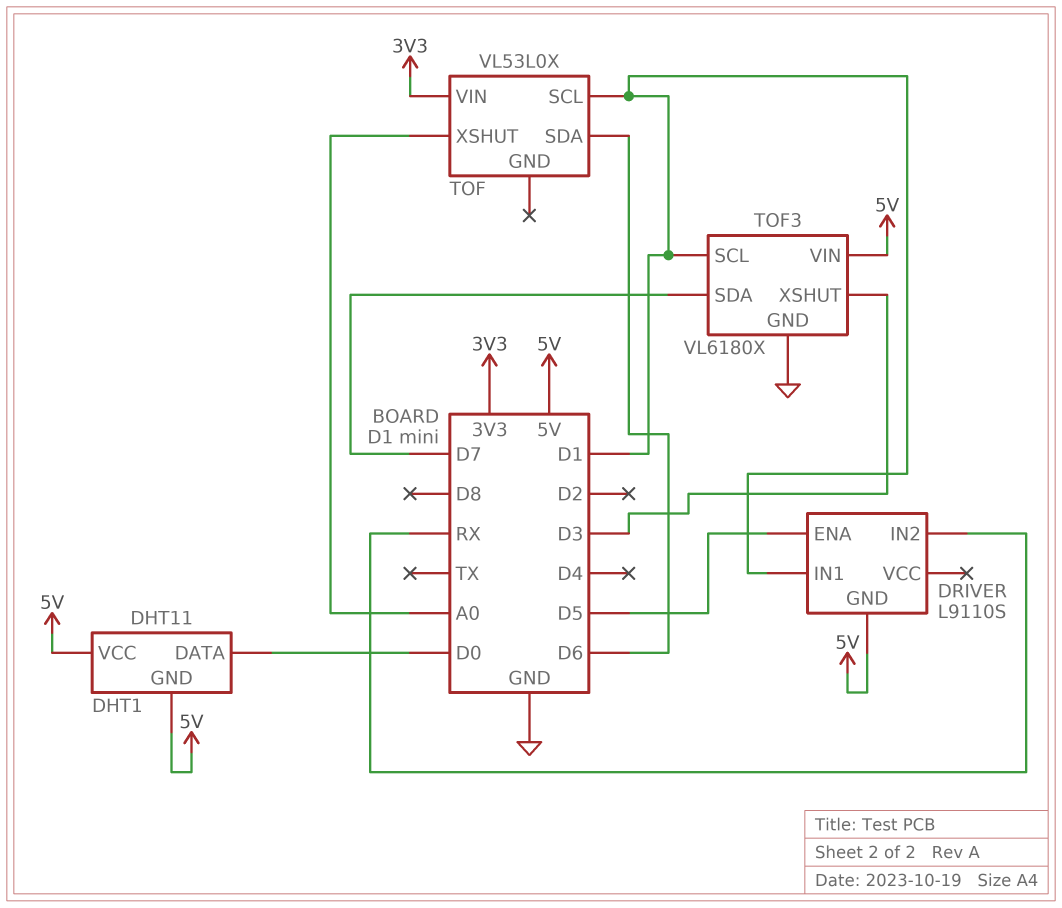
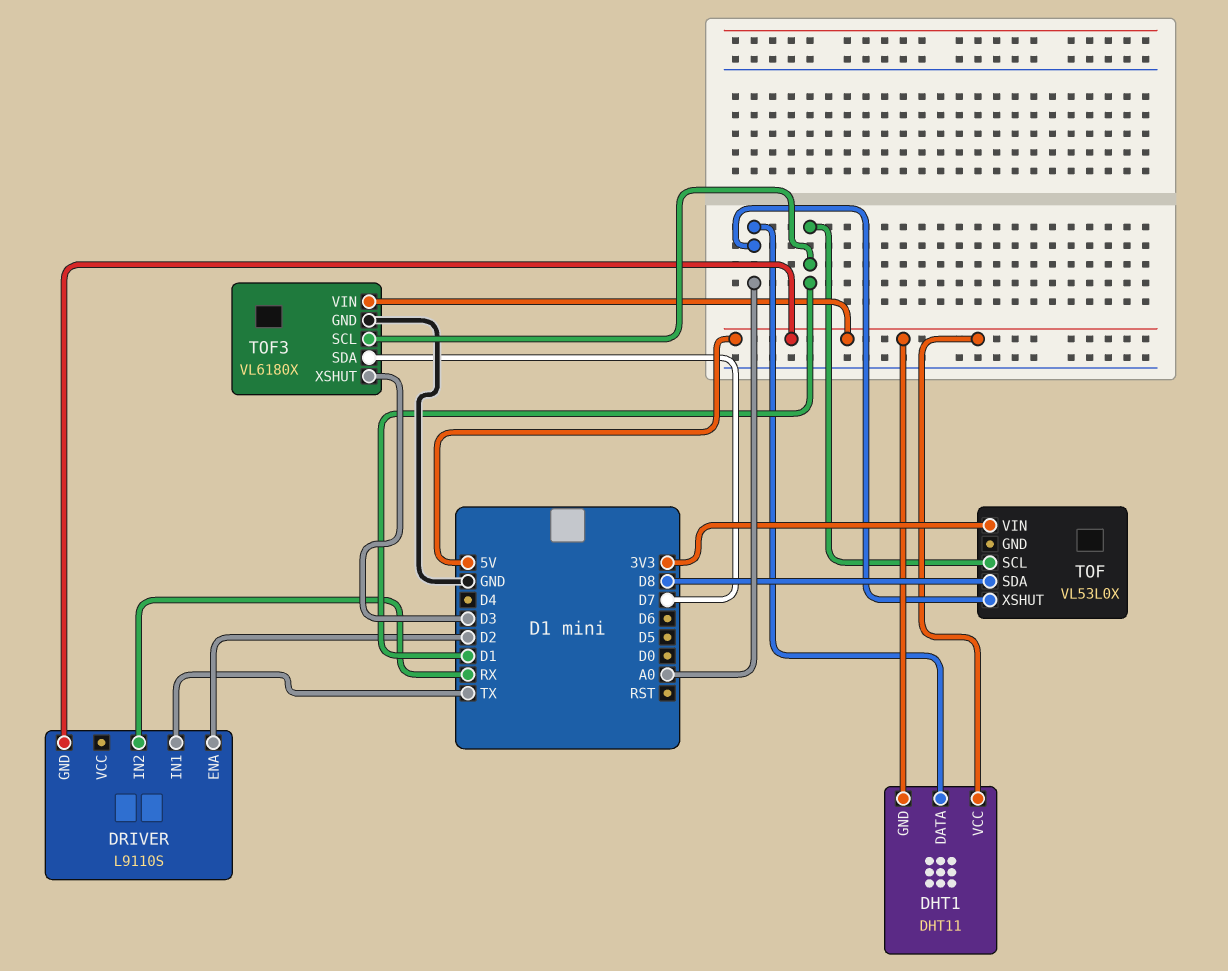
DHT1 pin DATA: D0 -> A0
DRIVER pin ENA: D5 -> D2
DRIVER pin IN1: D1 -> TX
TOF pin SDA: D6 -> D8

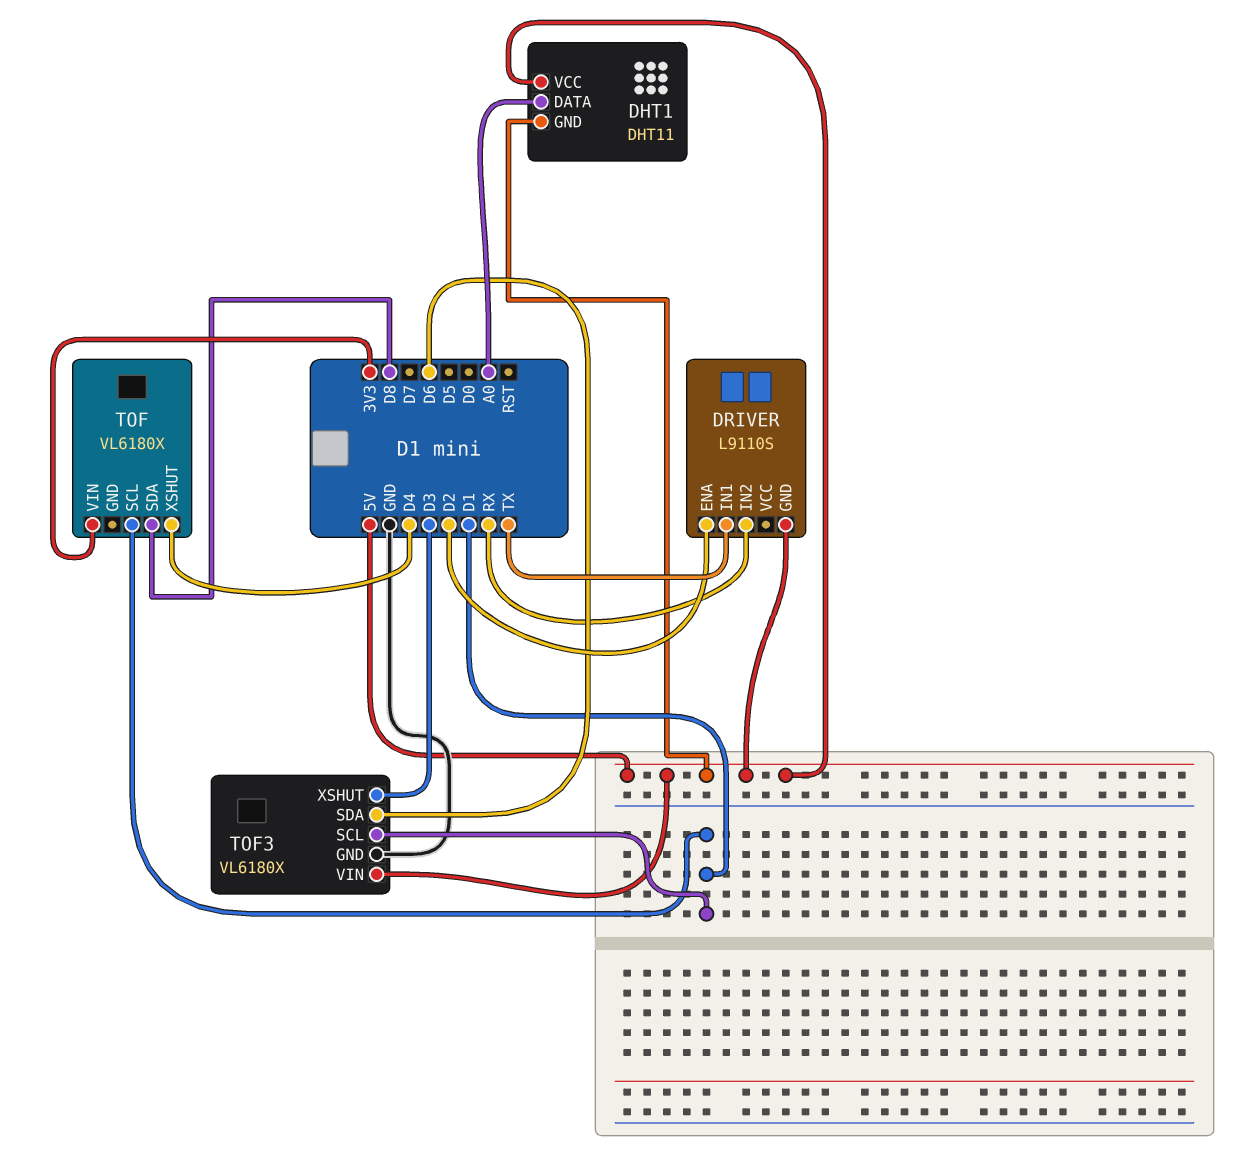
TOF: VL53L0X -> VL6180X
TOF pin XSHUT: A0 -> D4
TOF3 pin SDA: D7 -> D6

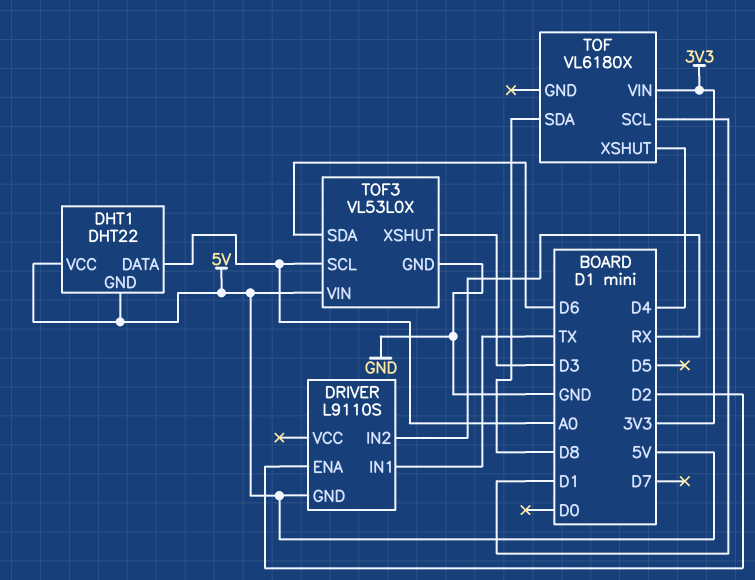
DHT1: DHT11 -> DHT22
TOF3: VL6180X -> VL53L0X
TOF3 pin SCL: D1 -> A0

